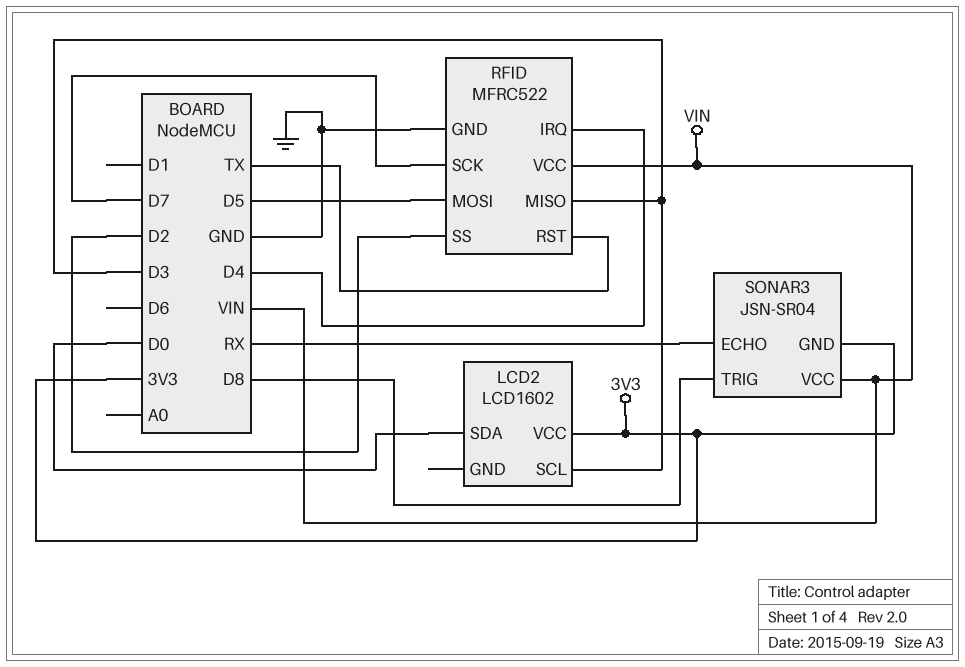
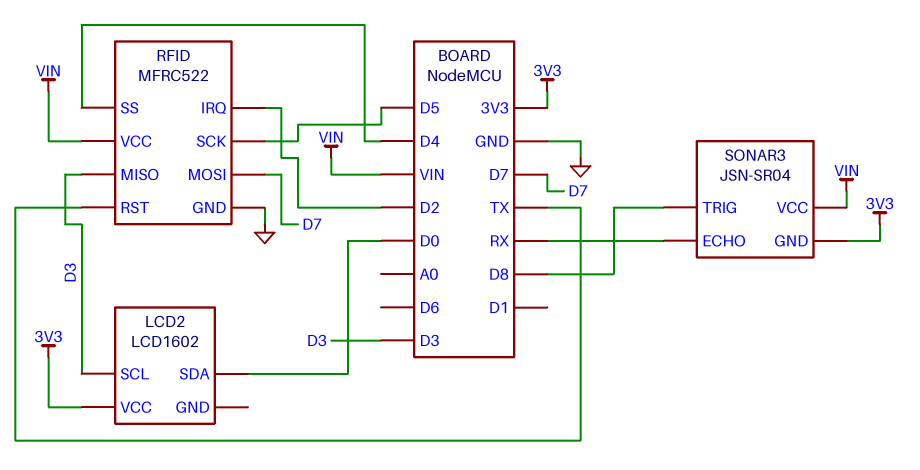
RFID pin IRQ: D4 -> D2
RFID pin MOSI: D5 -> D7
RFID pin SCK: D7 -> D5
RFID pin SS: D2 -> D4

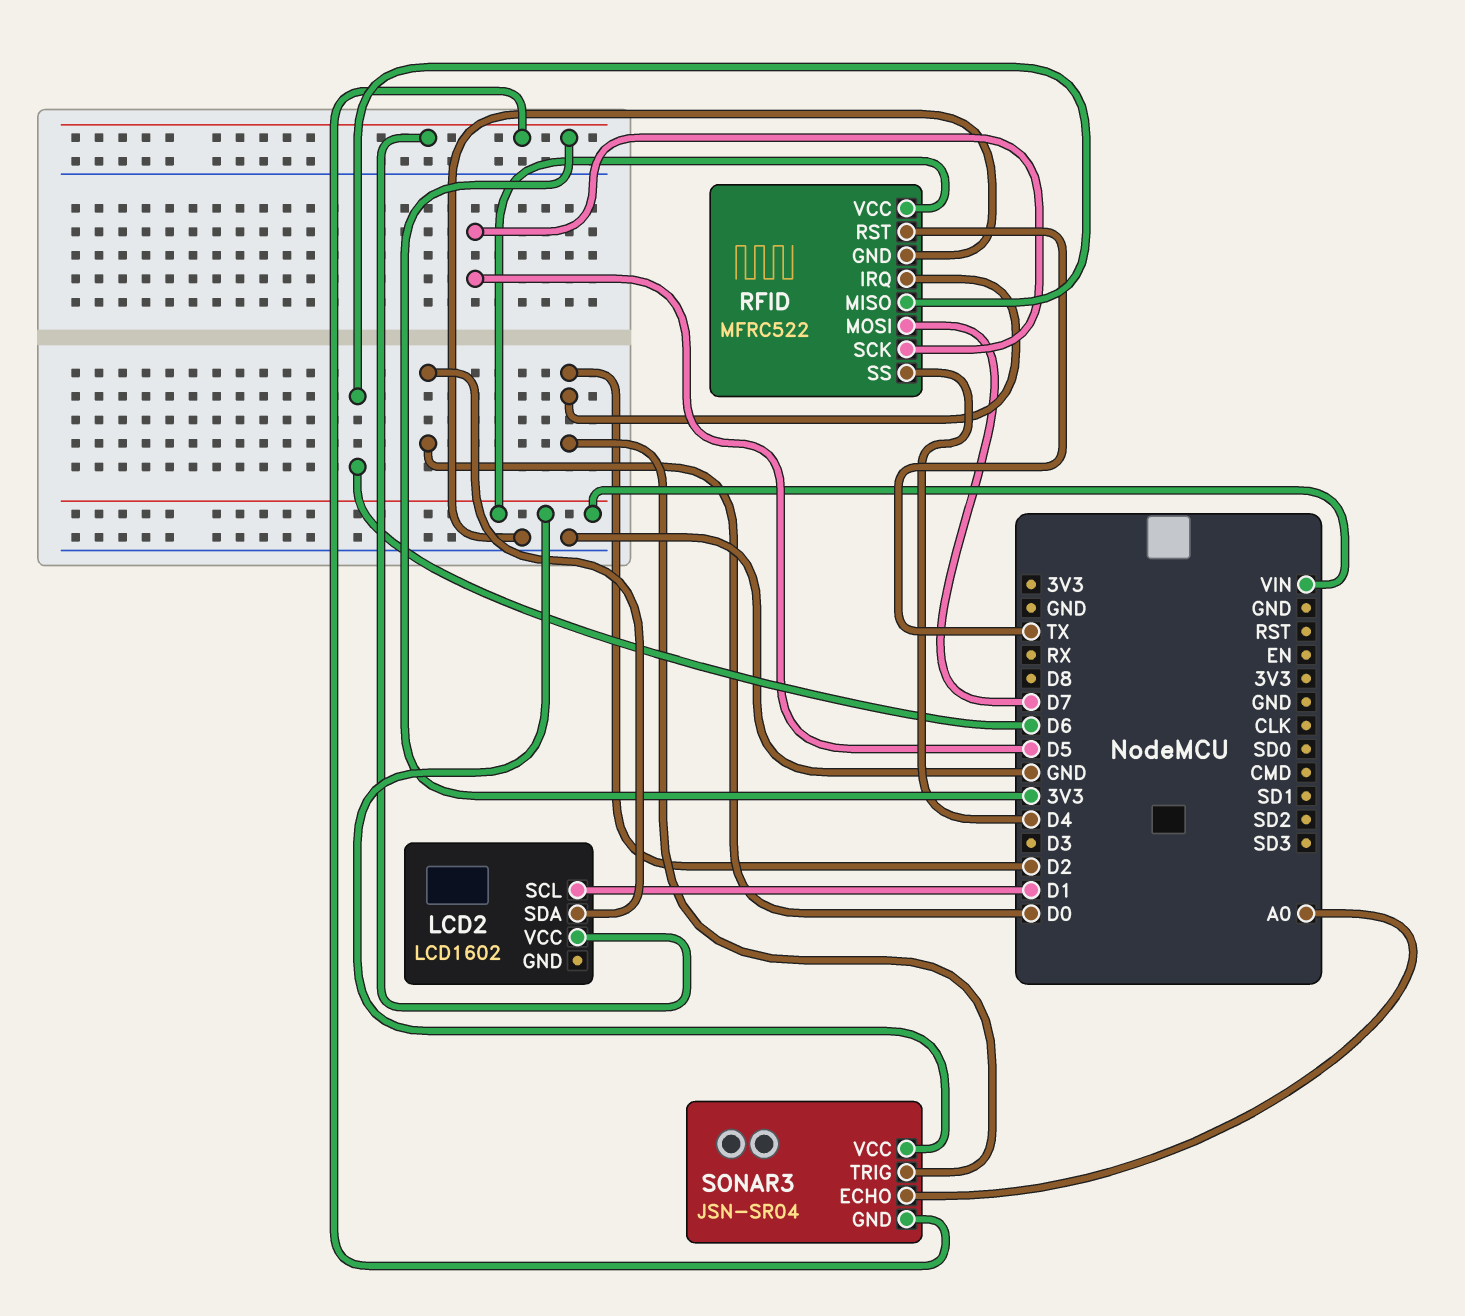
LCD2 pin SCL: D3 -> D1
RFID pin MISO: D3 -> D6
SONAR3 pin ECHO: RX -> A0
SONAR3 pin TRIG: D8 -> D2

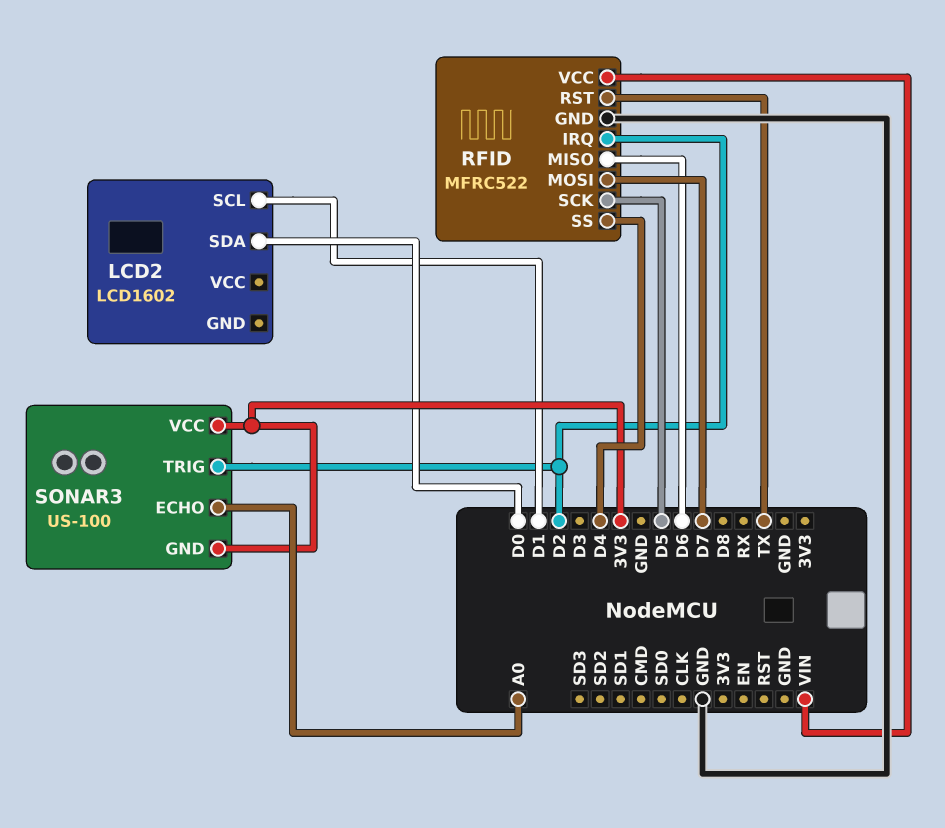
LCD2 pin VCC: 3V3 -> none
SONAR3: JSN-SR04 -> US-100
SONAR3 pin VCC: VIN -> 3V3

